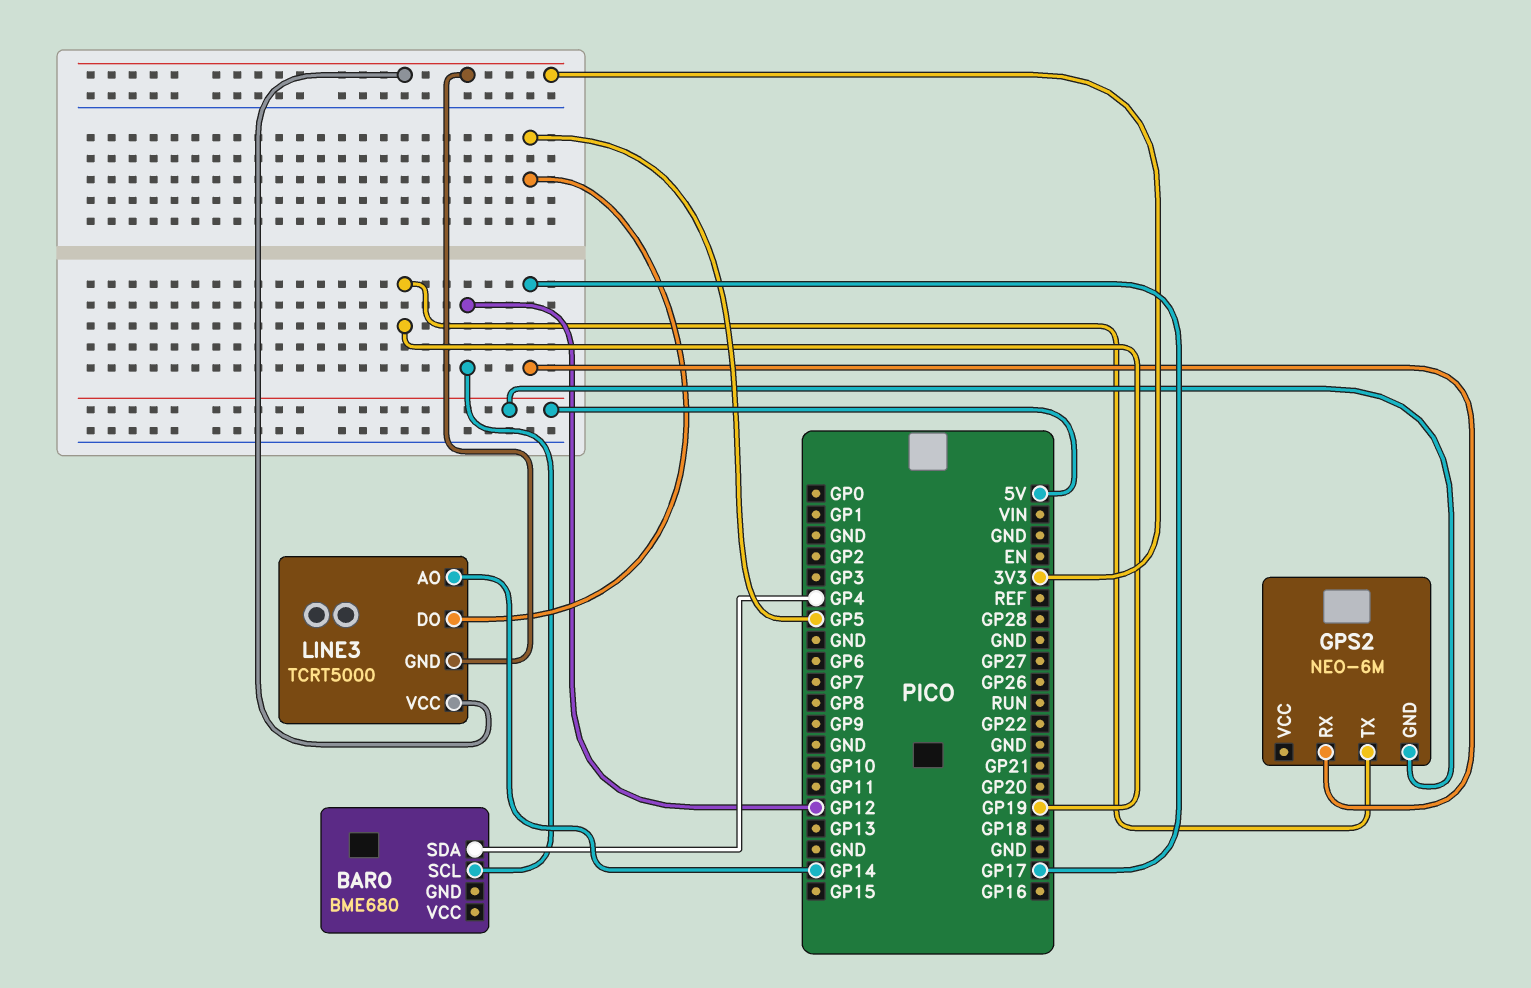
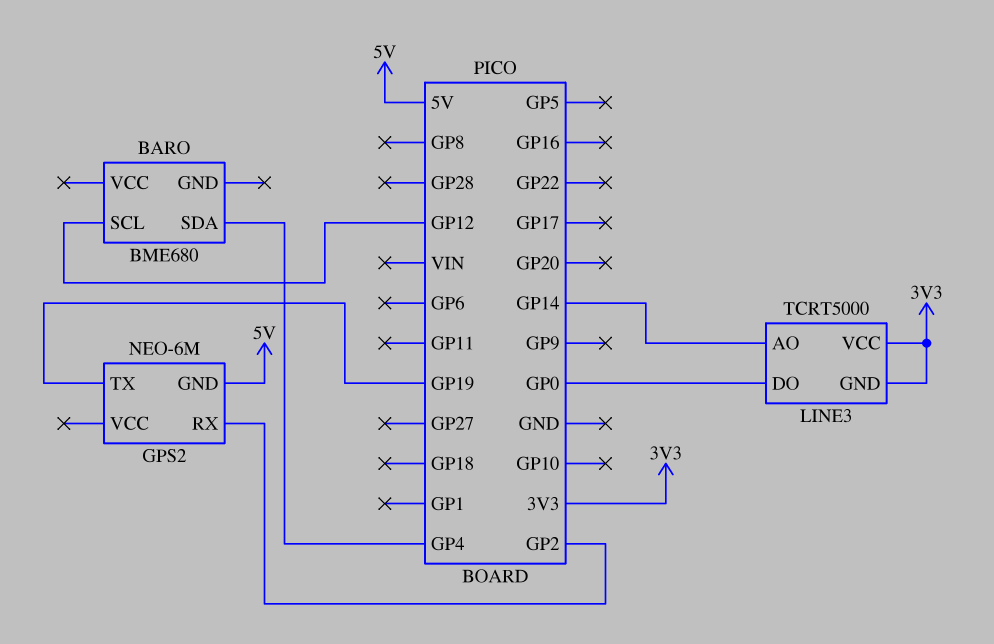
GPS2 pin RX: GP17 -> GP2
LINE3 pin DO: GP5 -> GP0

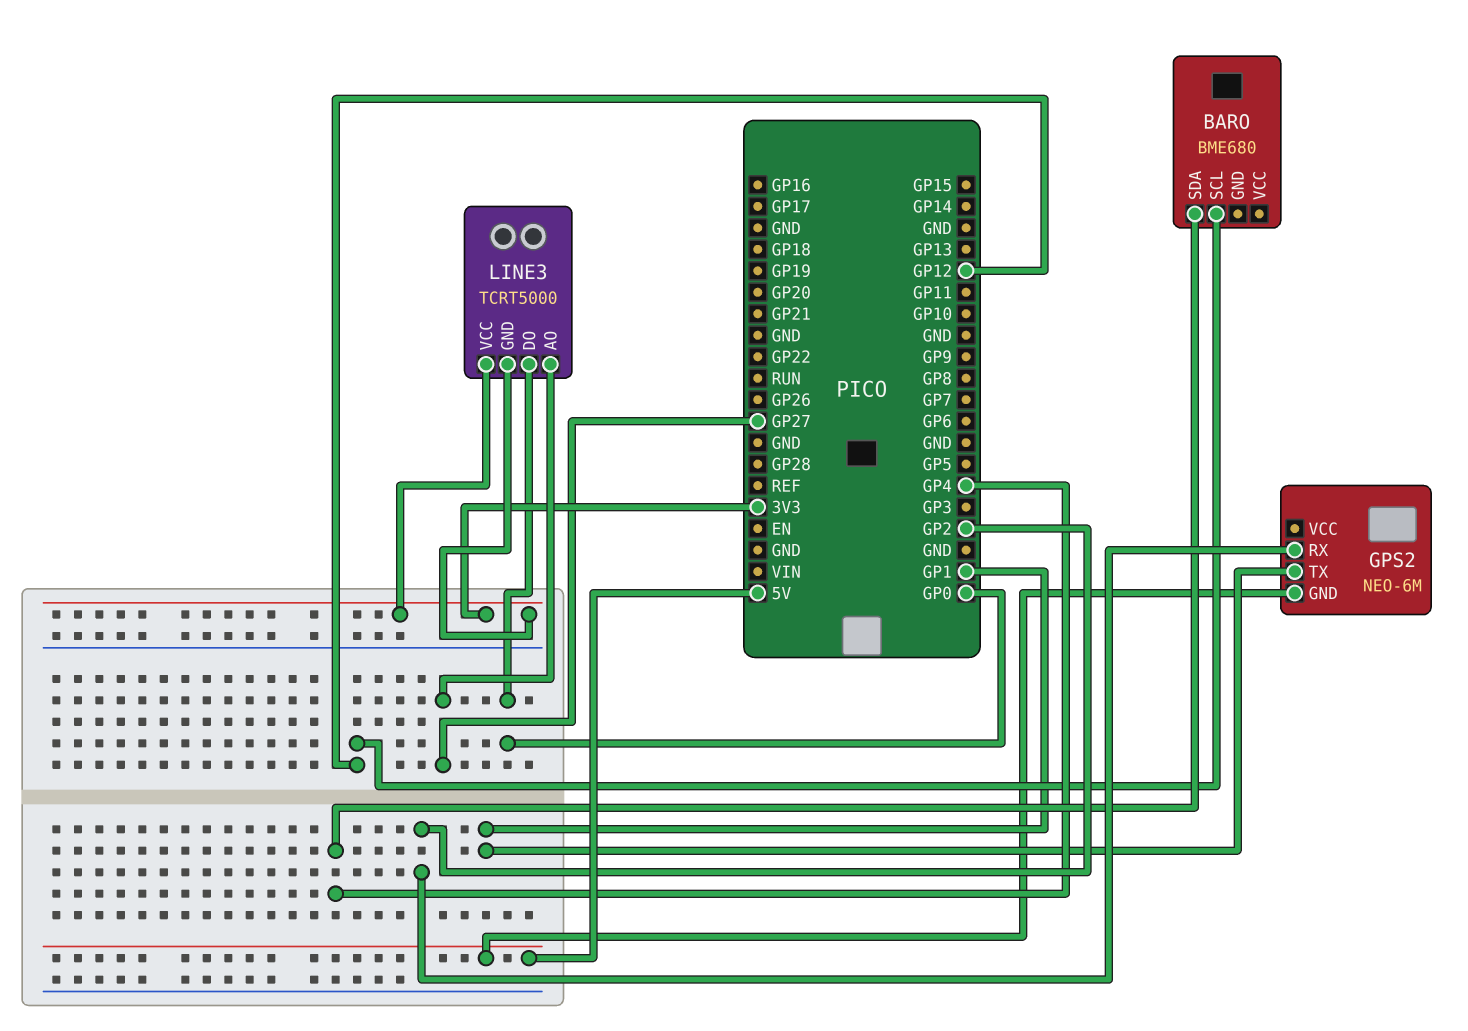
GPS2 pin TX: GP19 -> GP1
LINE3 pin AO: GP14 -> GP27

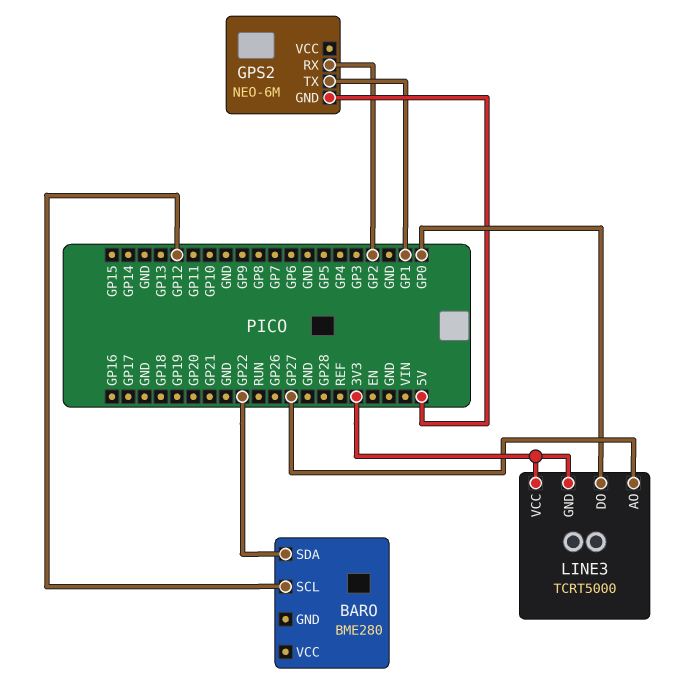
BARO: BME680 -> BME280
BARO pin SDA: GP4 -> GP22

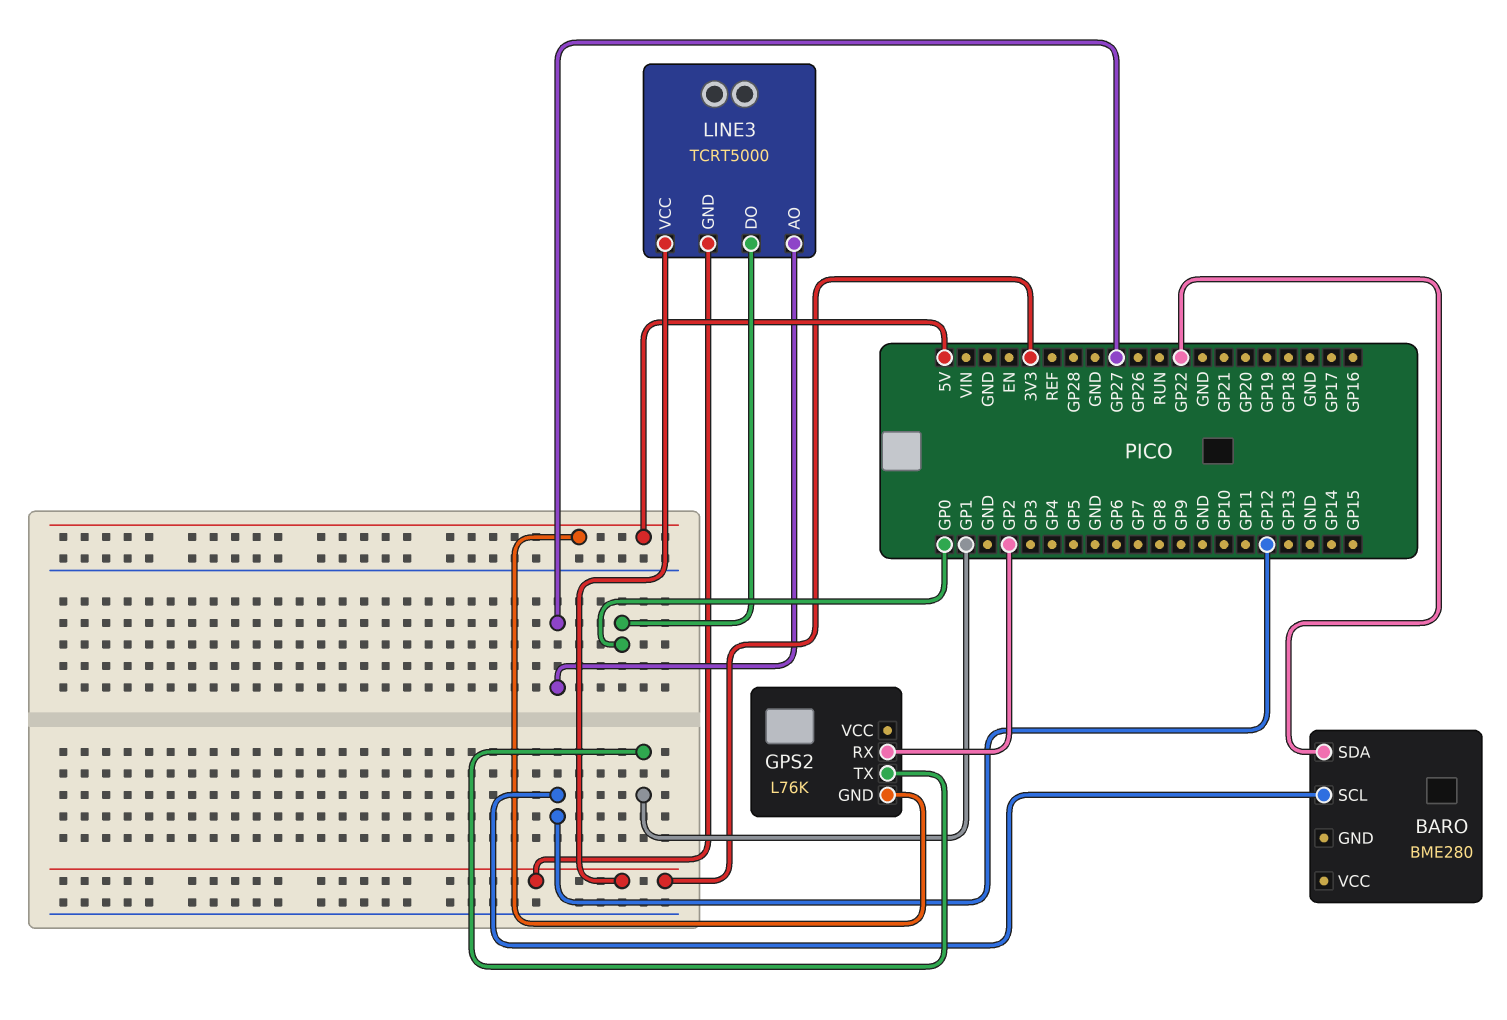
GPS2: NEO-6M -> L76K

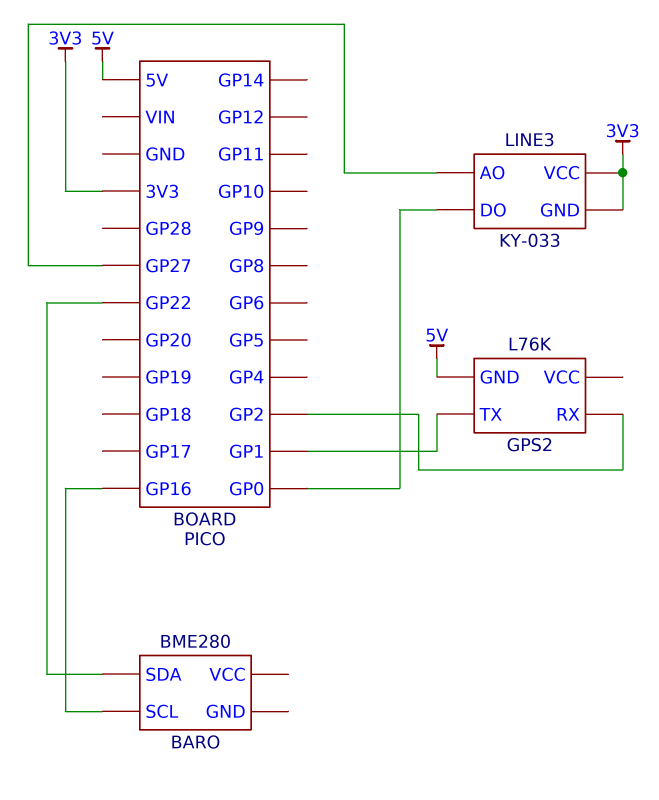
BARO pin SCL: GP12 -> GP16
LINE3: TCRT5000 -> KY-033

